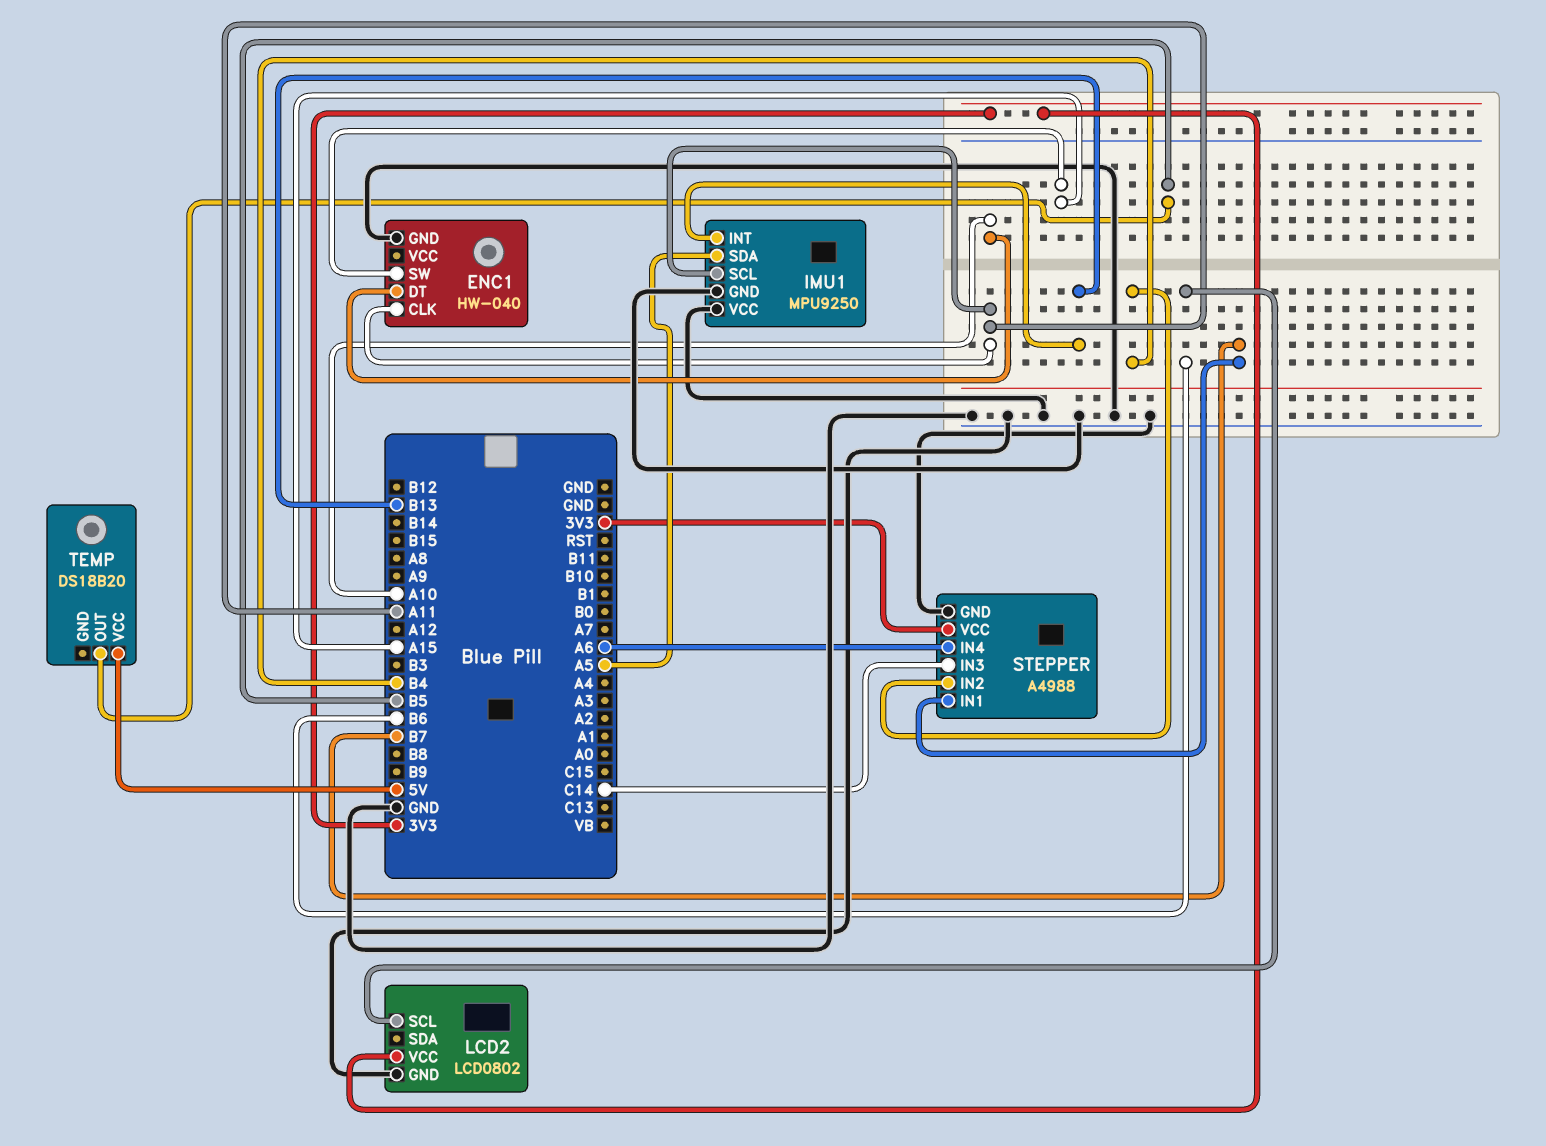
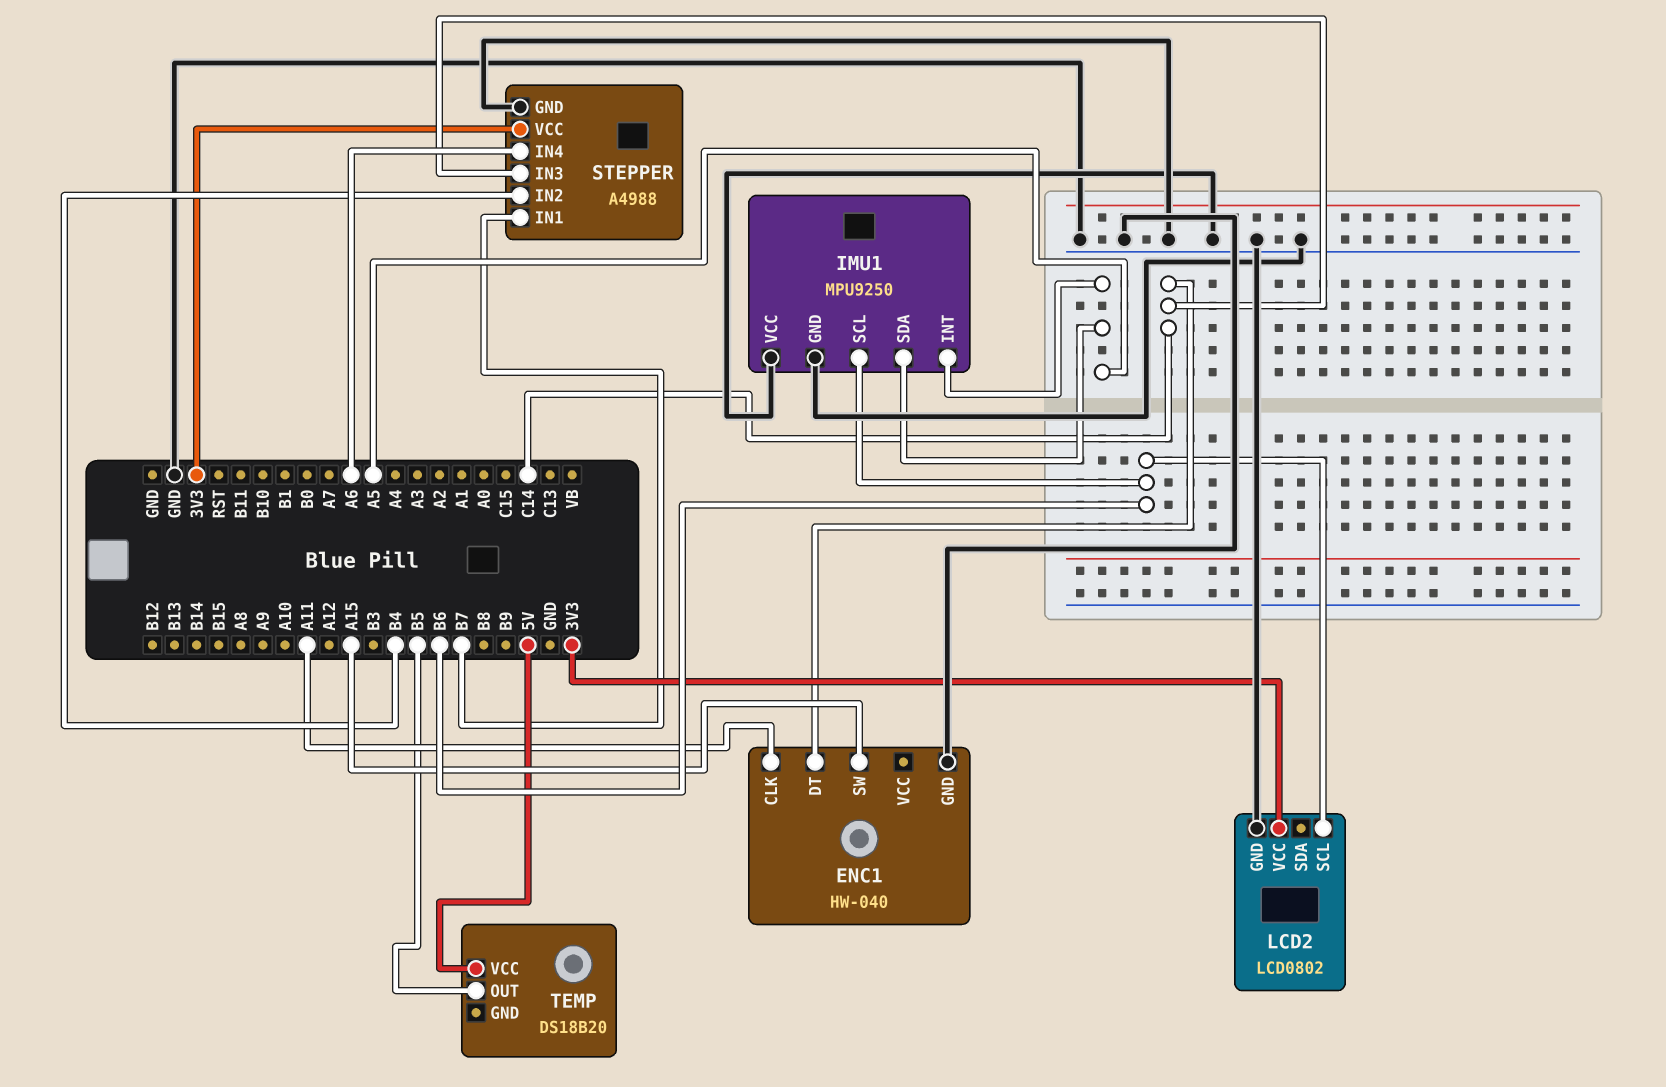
ENC1 pin DT: A10 -> C14
IMU1 pin INT: B13 -> A5
IMU1 pin SCL: A11 -> B6

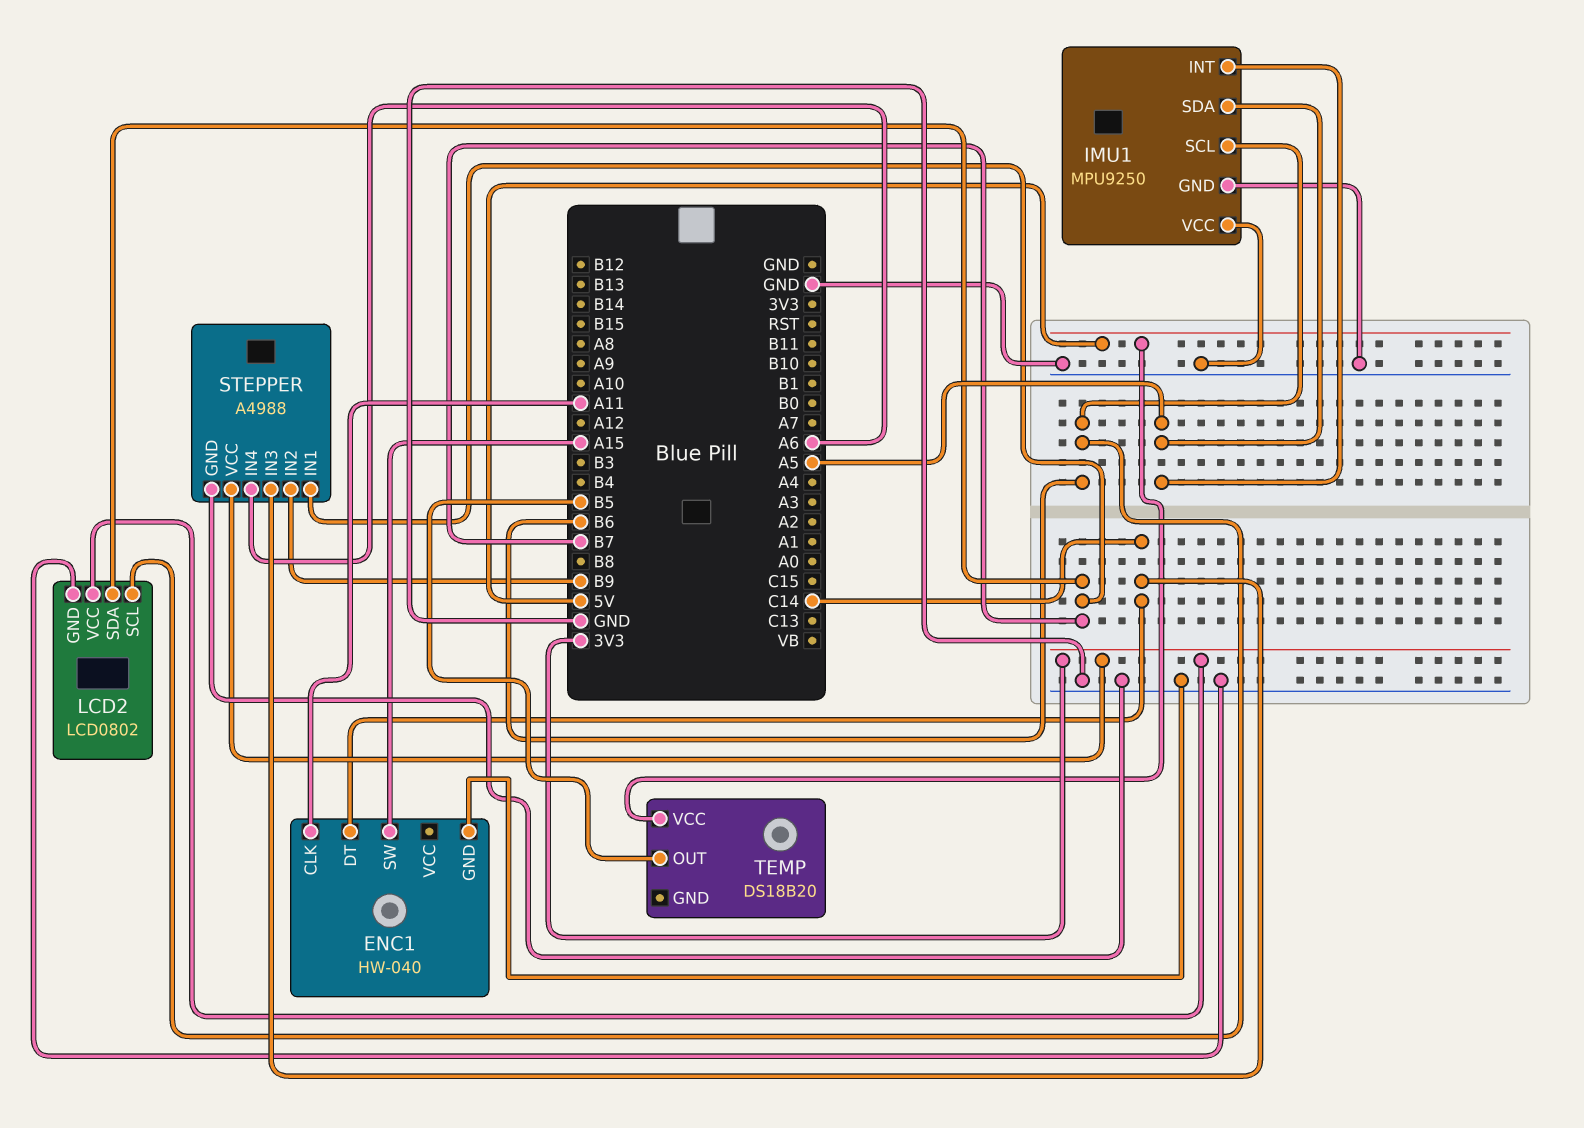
LCD2 pin SDA: none -> B7
STEPPER pin IN2: B4 -> B9

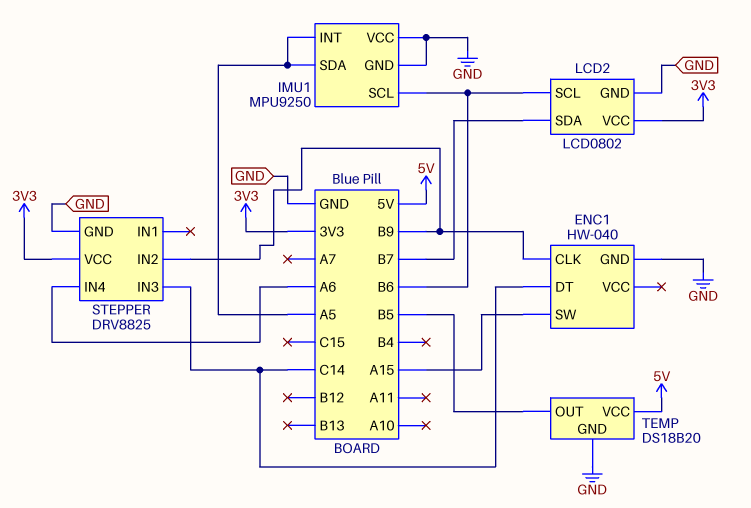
ENC1 pin CLK: A11 -> B9
STEPPER: A4988 -> DRV8825
STEPPER pin IN1: B7 -> none
TEMP pin GND: none -> GND

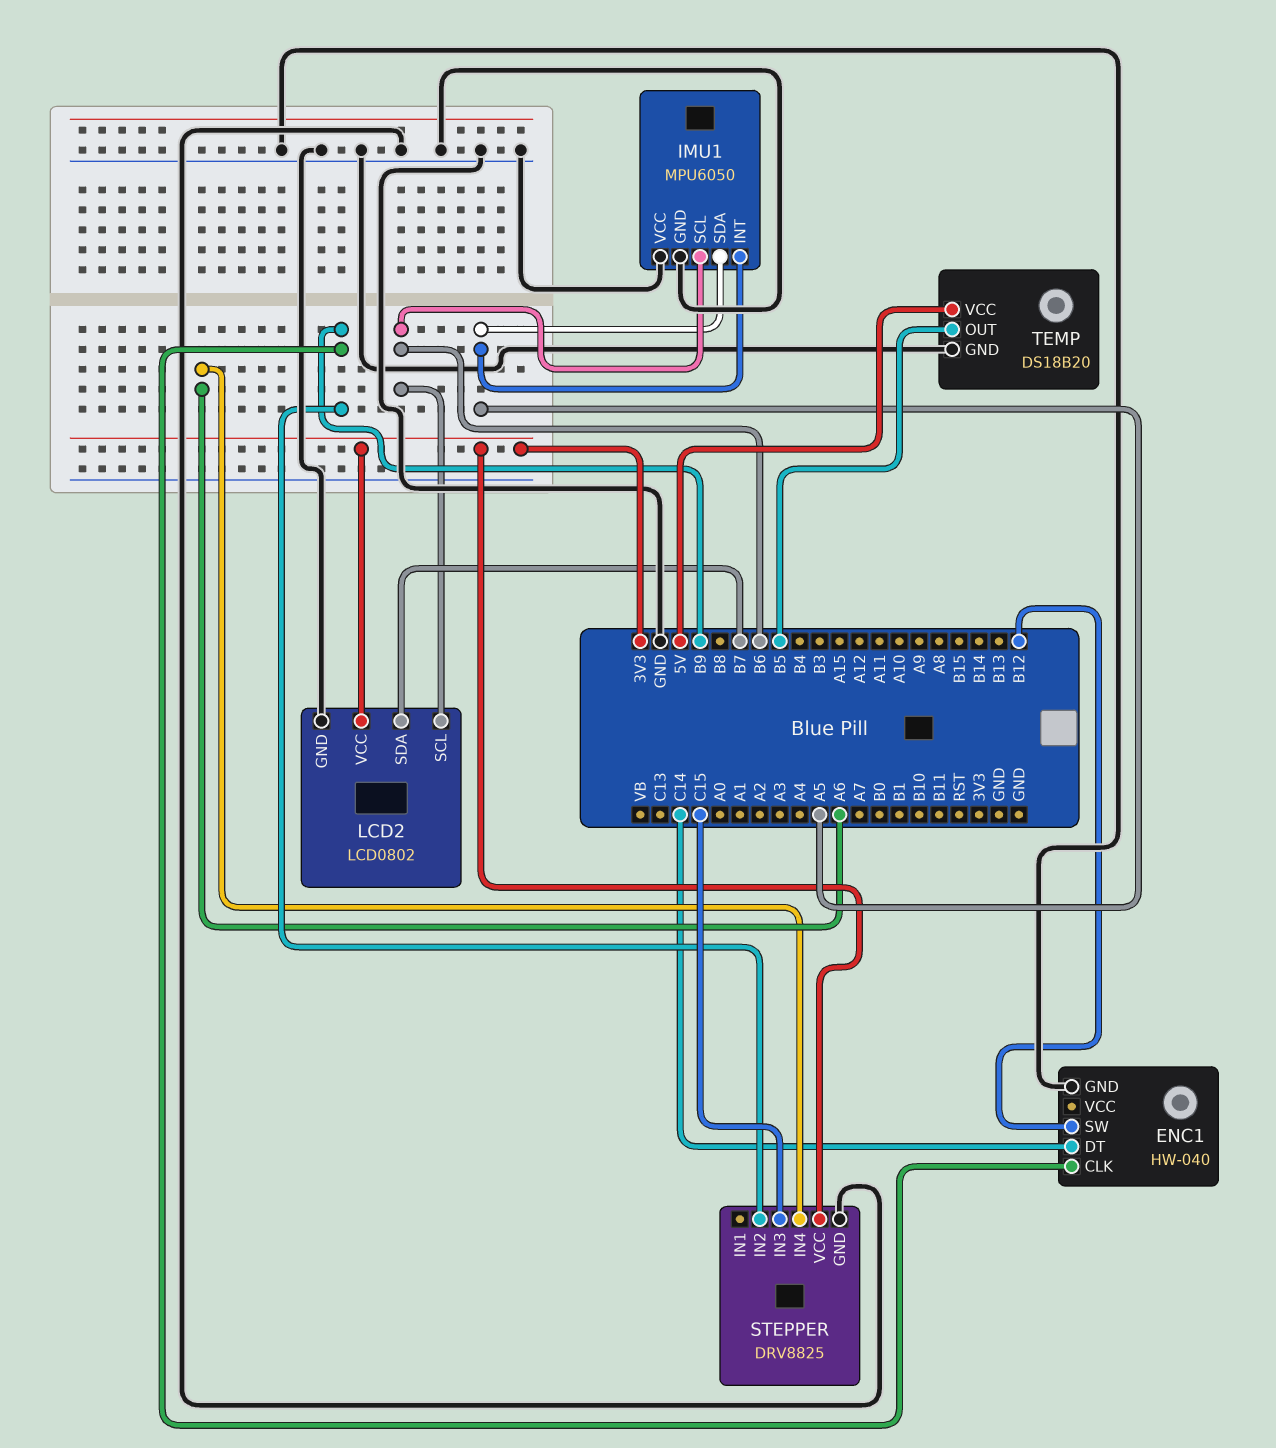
ENC1 pin SW: A15 -> B12
IMU1: MPU9250 -> MPU6050
STEPPER pin IN3: C14 -> C15

